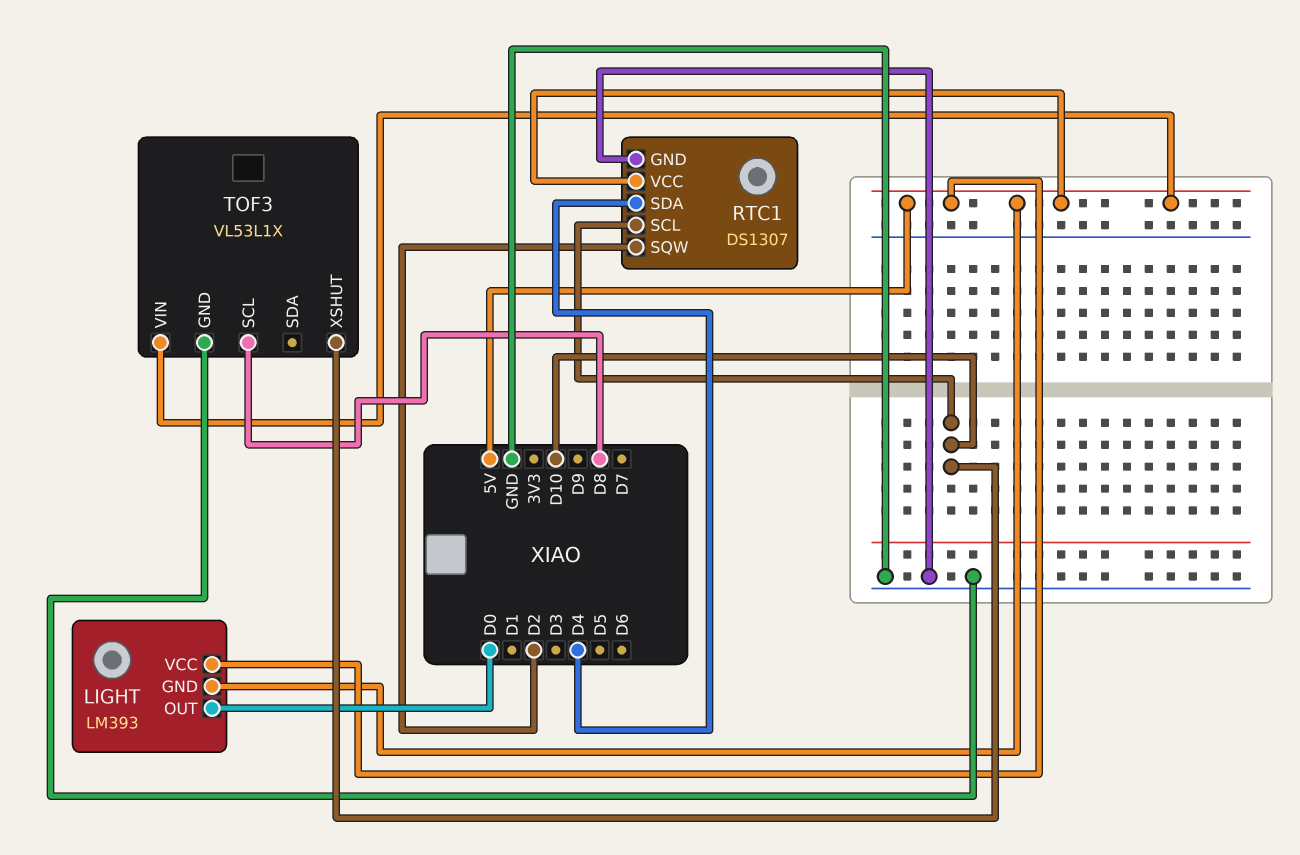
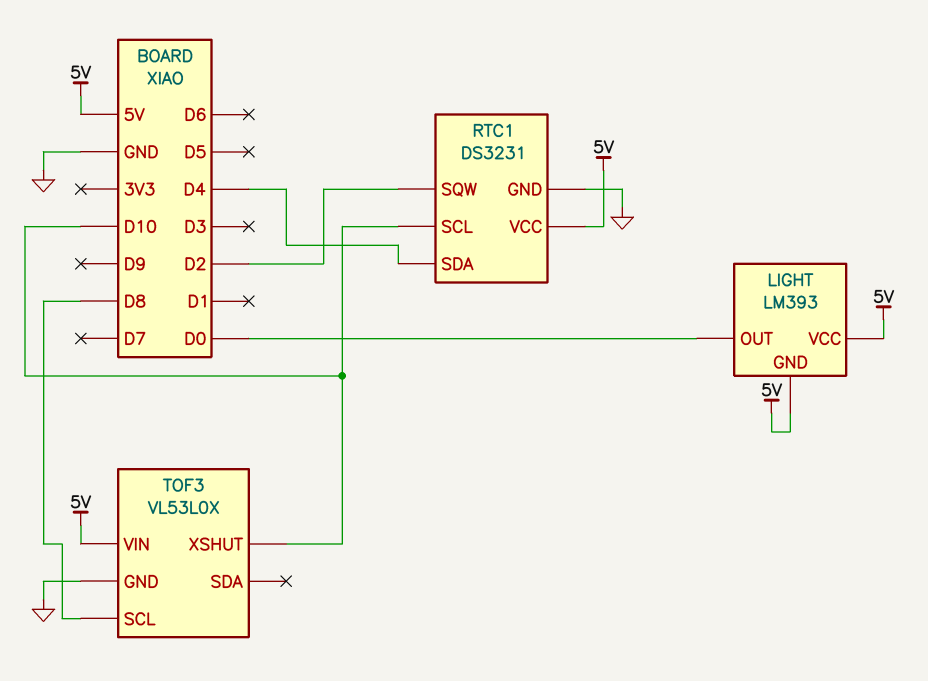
RTC1: DS1307 -> DS3231
TOF3: VL53L1X -> VL53L0X

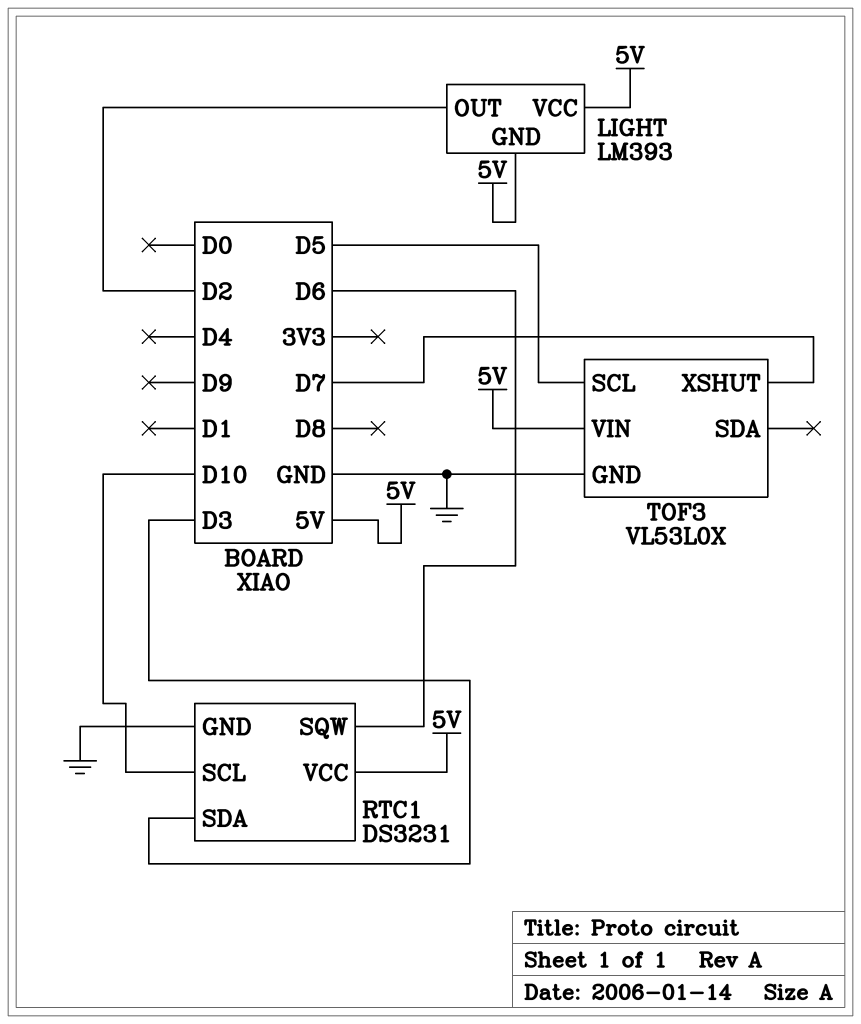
LIGHT pin OUT: D0 -> D2
RTC1 pin SDA: D4 -> D3
RTC1 pin SQW: D2 -> D6
TOF3 pin SCL: D8 -> D5
TOF3 pin XSHUT: D10 -> D7

